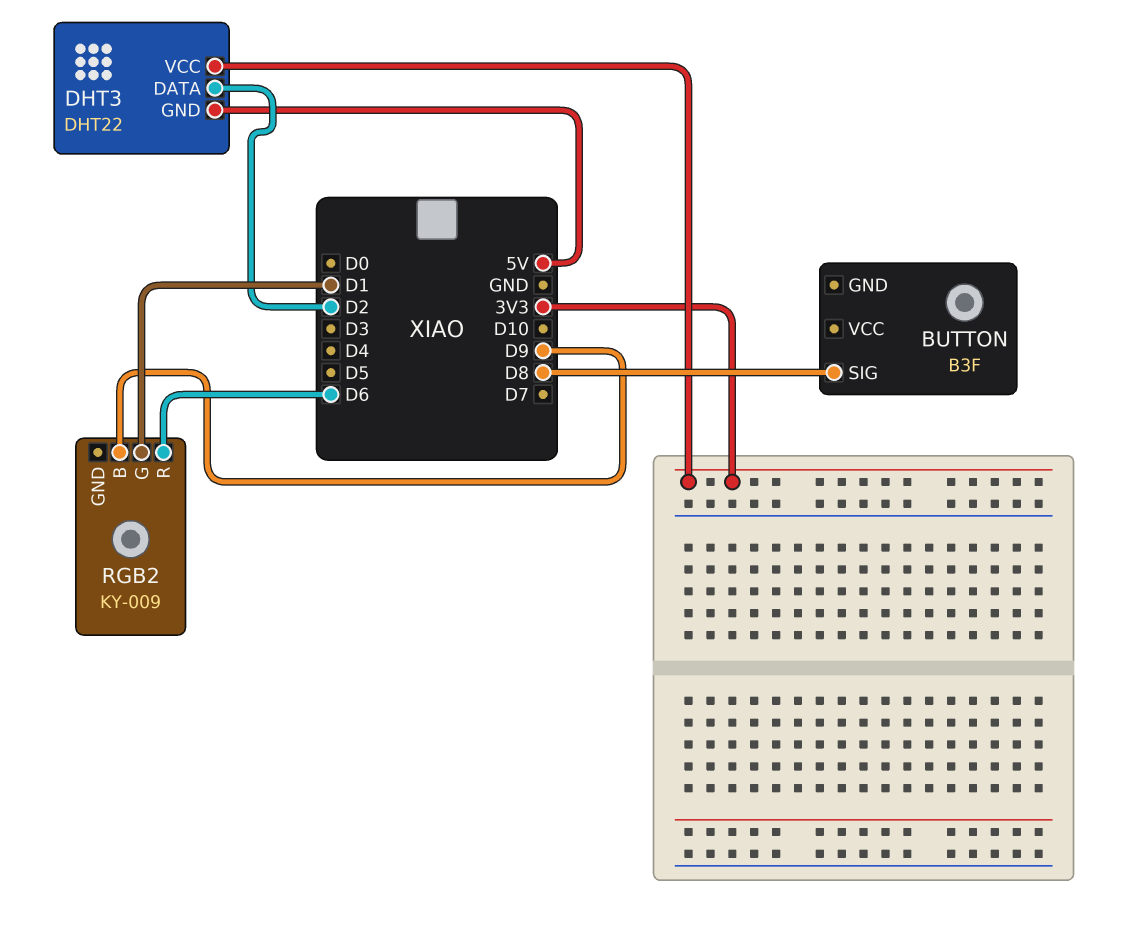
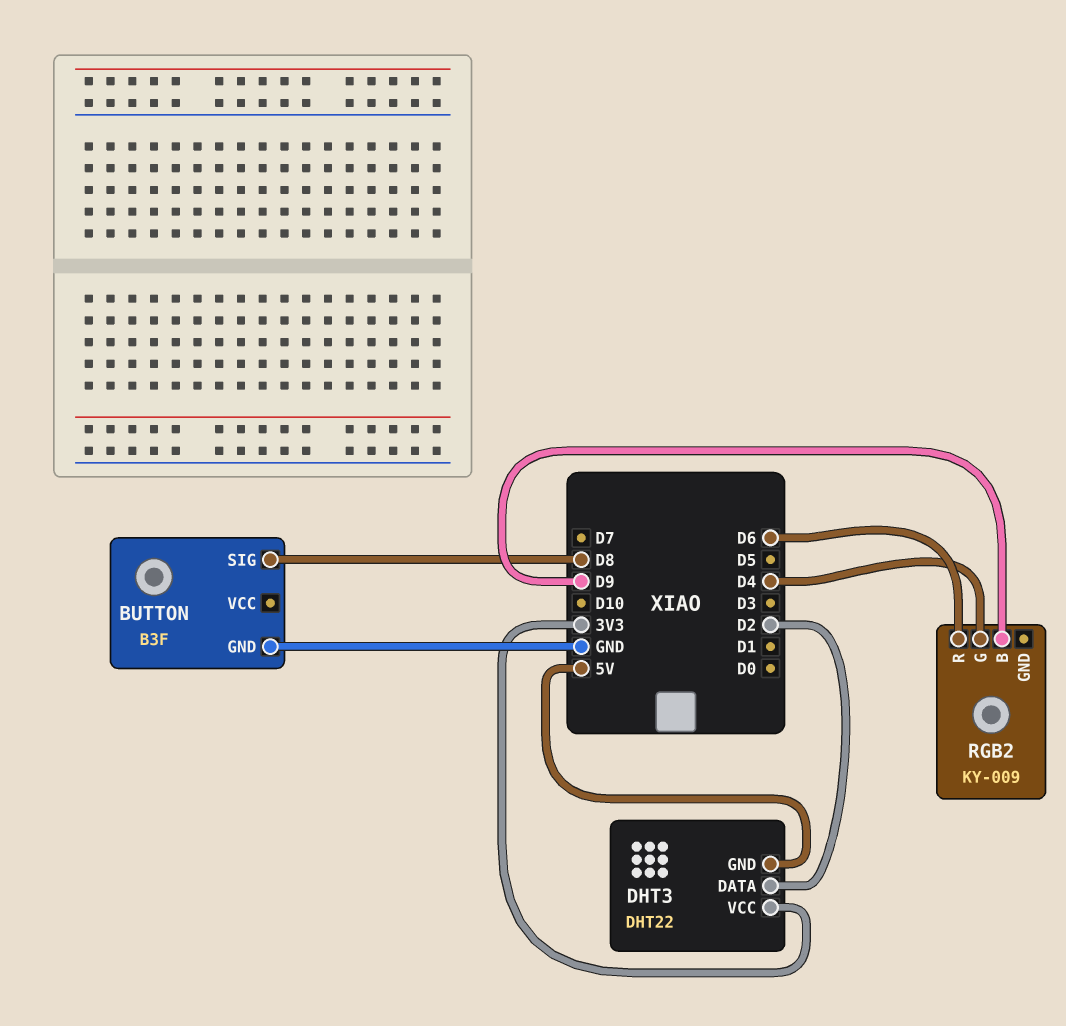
BUTTON pin GND: none -> GND
RGB2 pin G: D1 -> D4

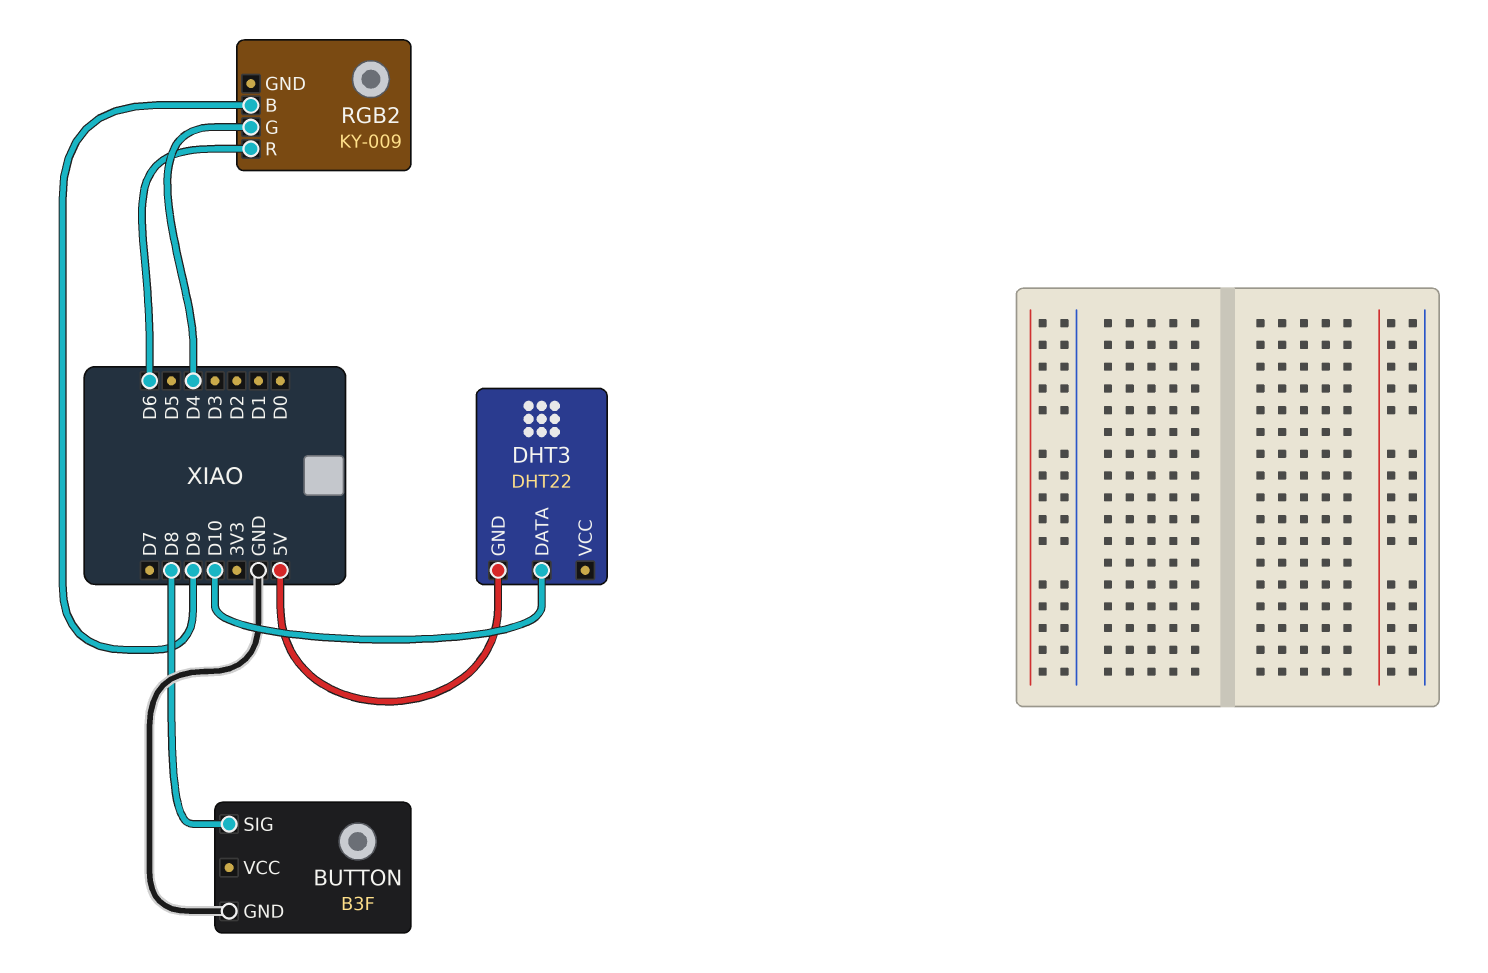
DHT3 pin DATA: D2 -> D10
DHT3 pin VCC: 3V3 -> none

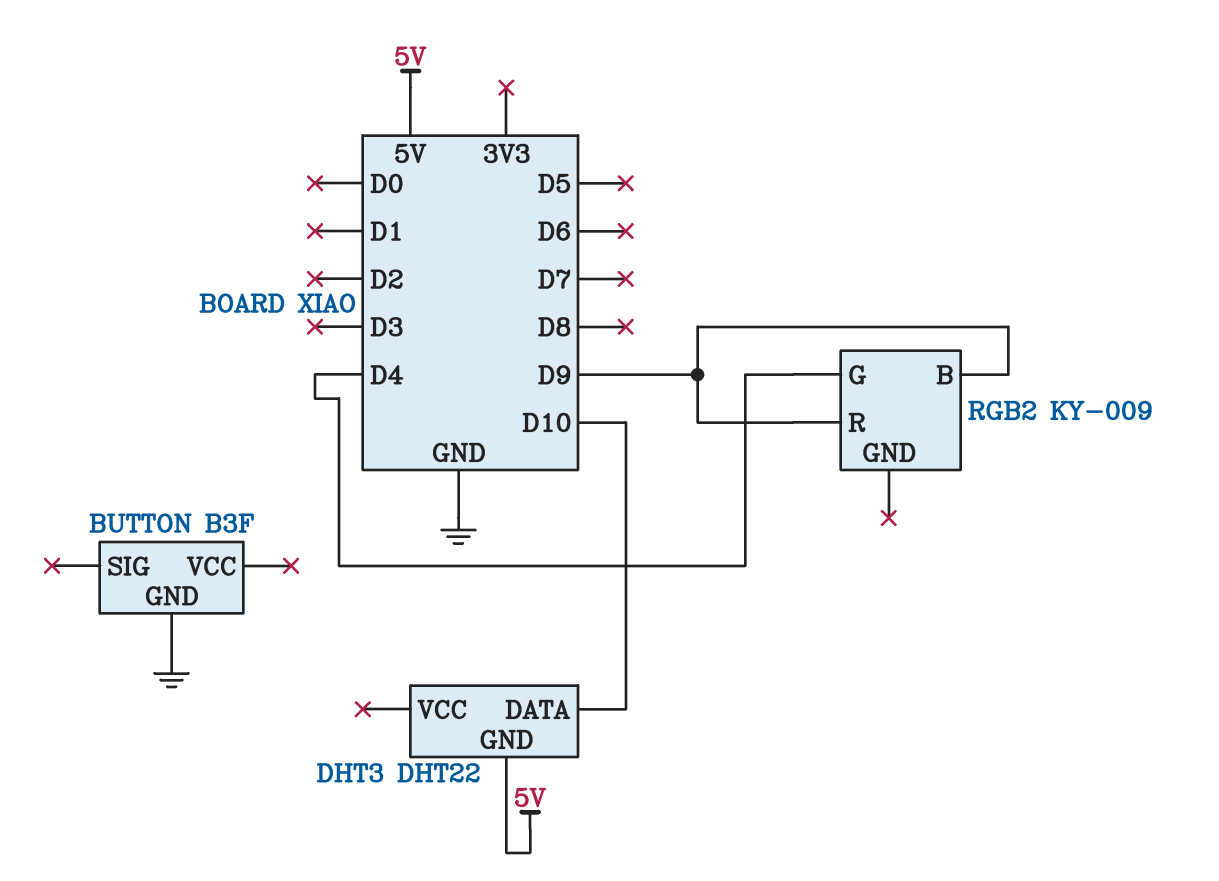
BUTTON pin SIG: D8 -> none
RGB2 pin R: D6 -> D9

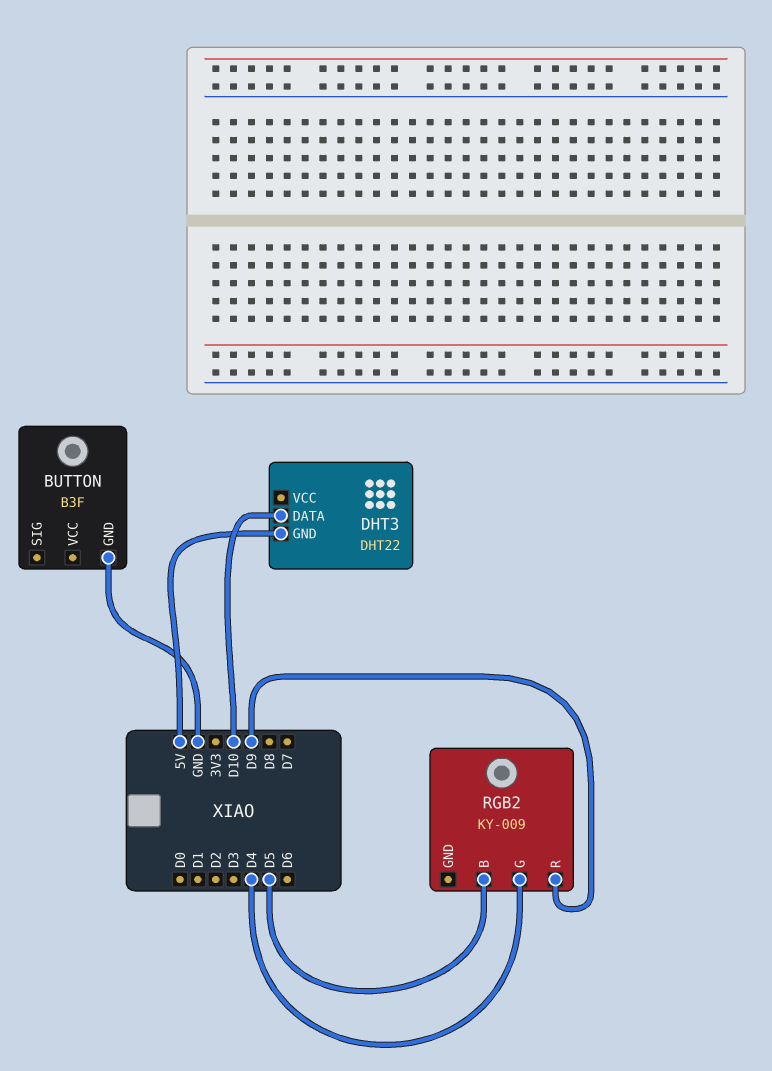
RGB2 pin B: D9 -> D5

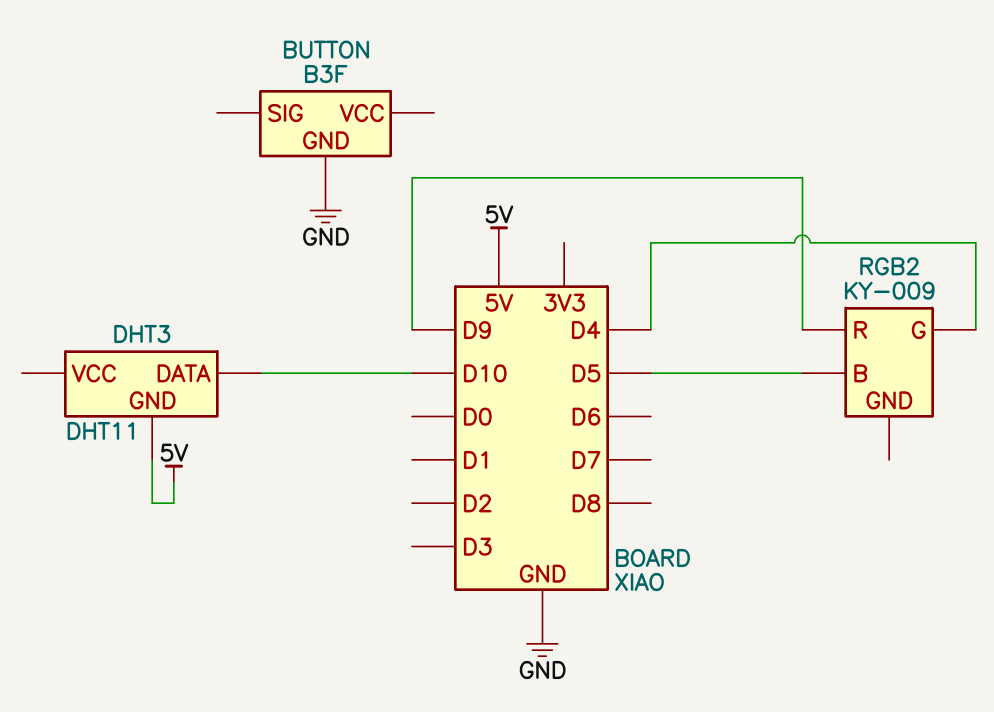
DHT3: DHT22 -> DHT11

